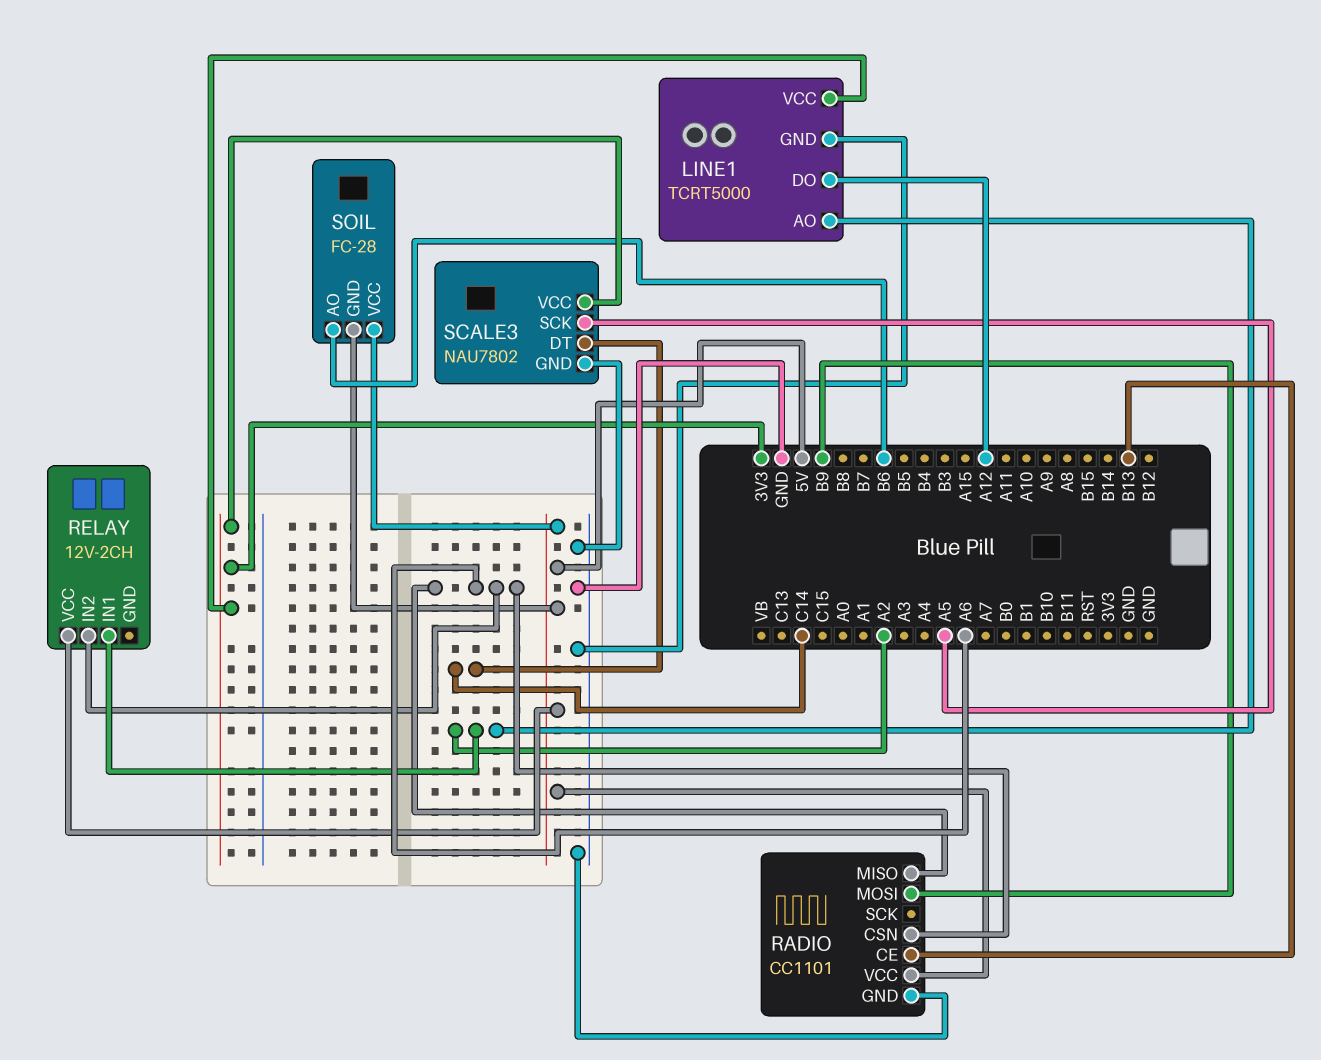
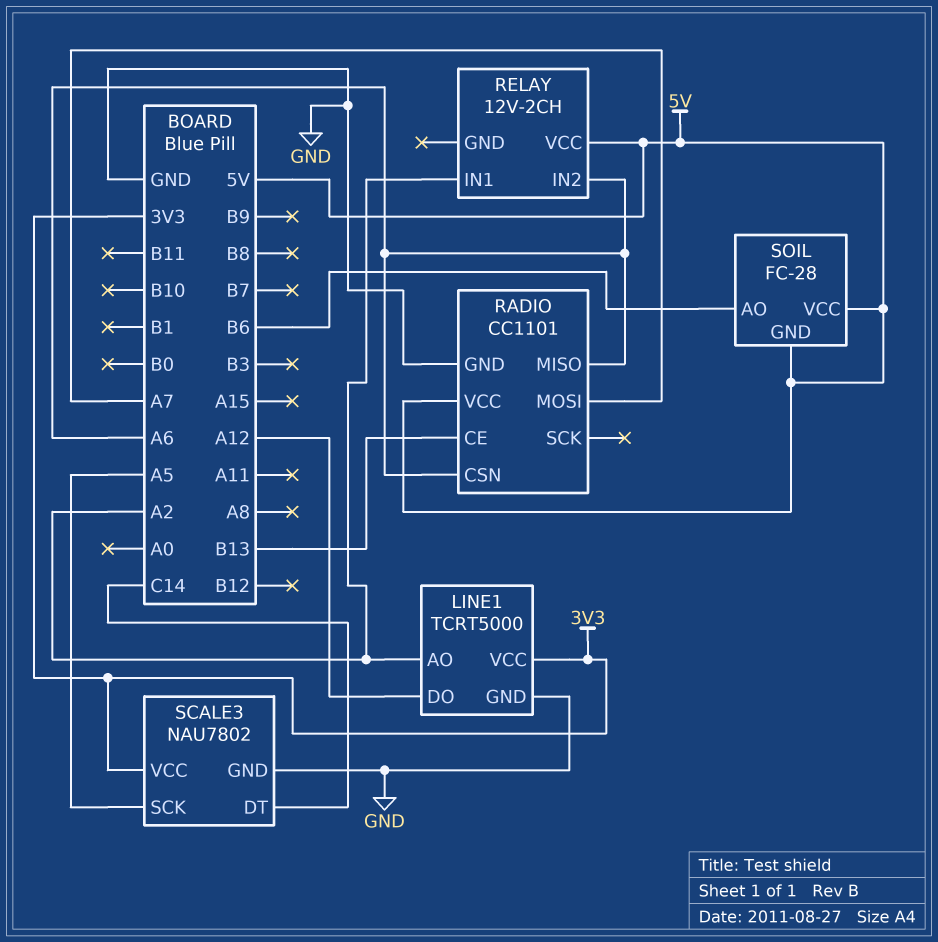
RADIO pin MOSI: B9 -> A7

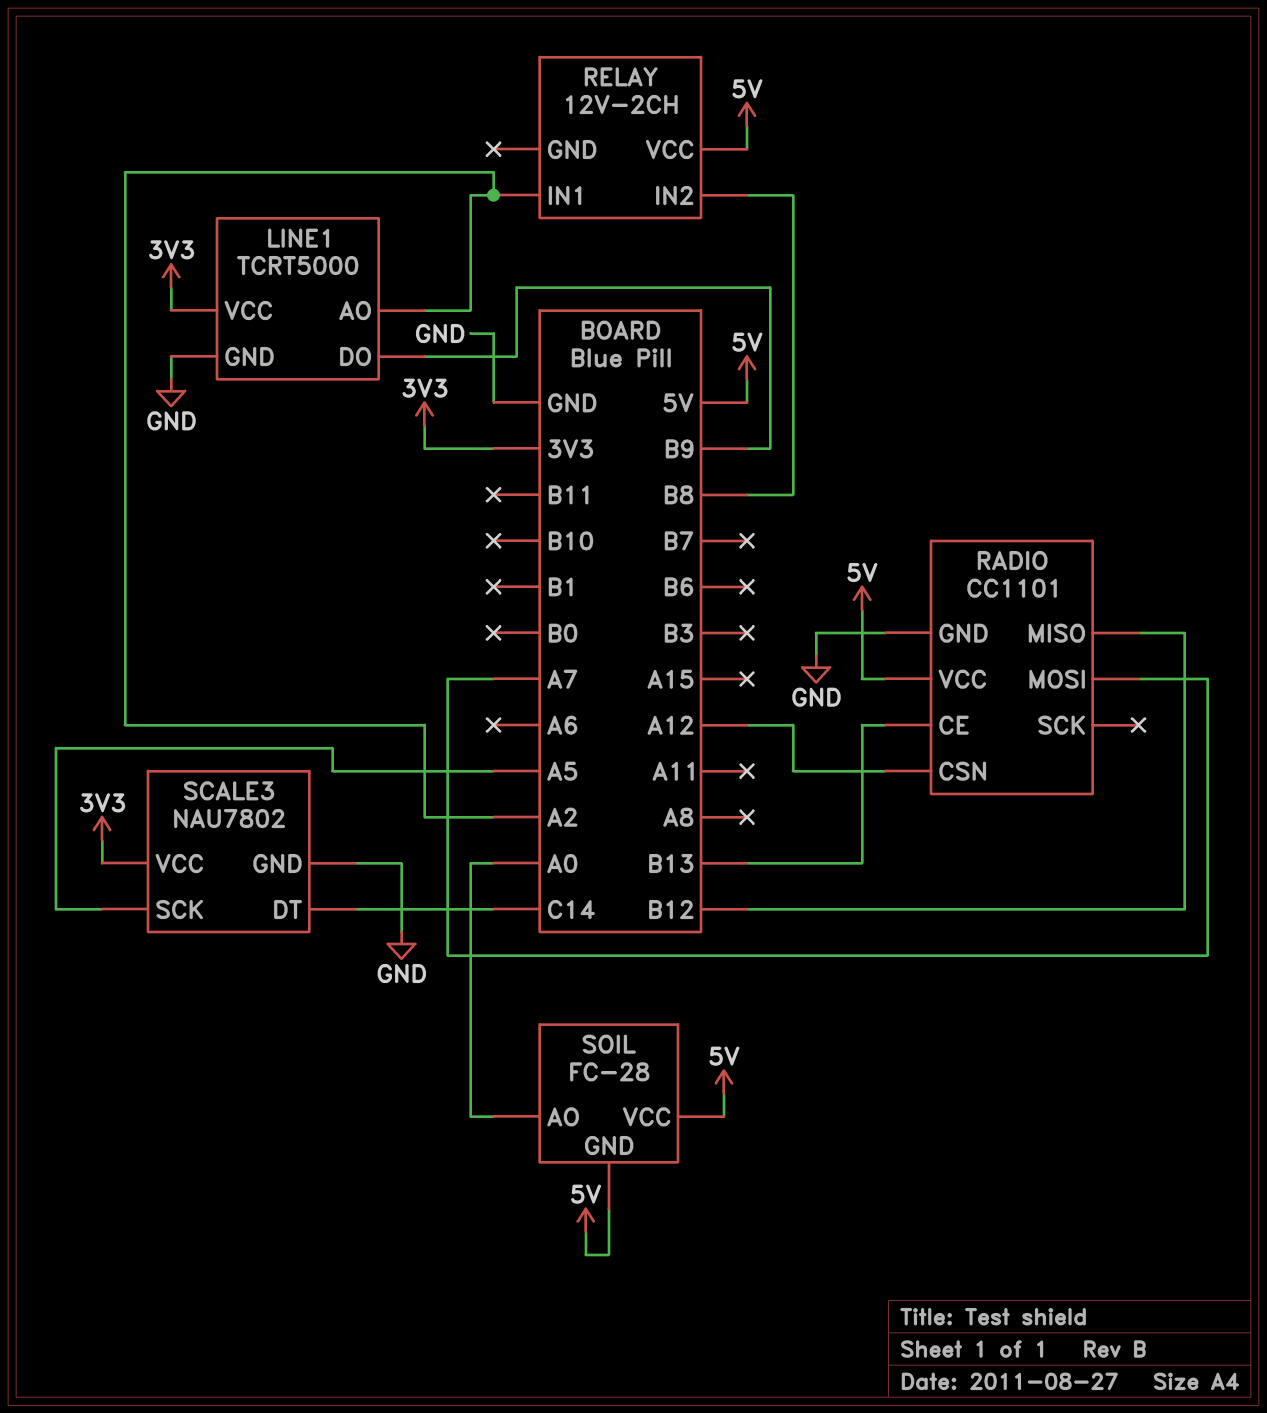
LINE1 pin DO: A12 -> B9
RADIO pin CSN: A6 -> A12
RADIO pin MISO: A6 -> B12
RELAY pin IN2: A6 -> B8
SOIL pin AO: B6 -> A0

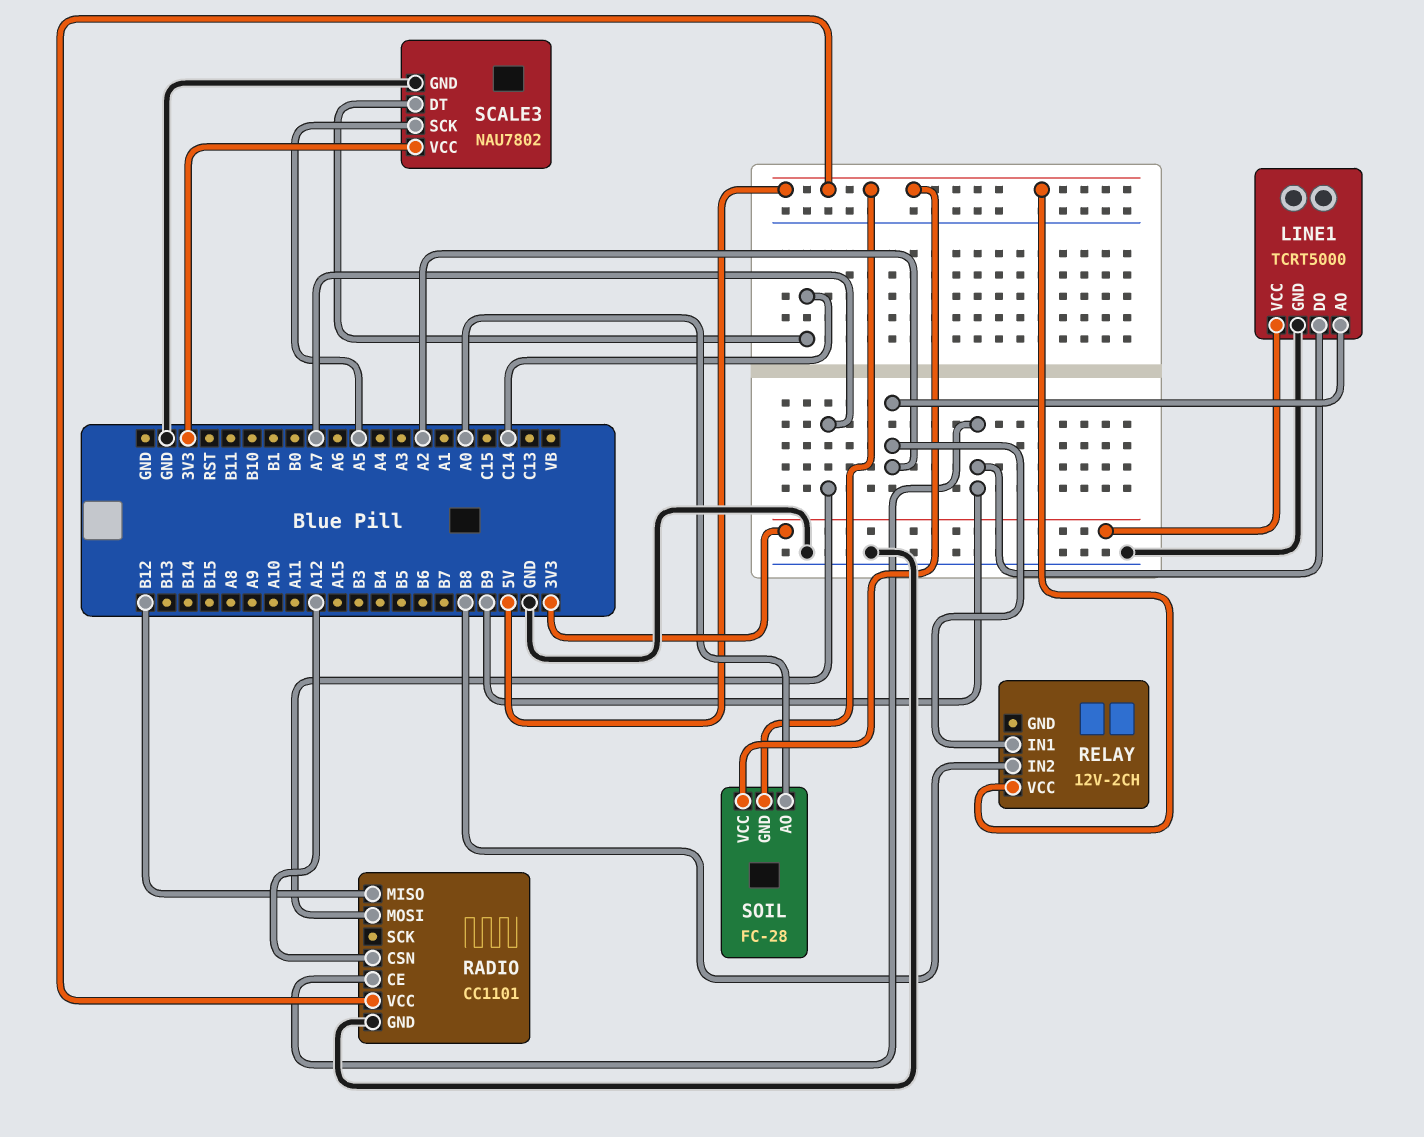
RADIO pin CE: B13 -> B9

